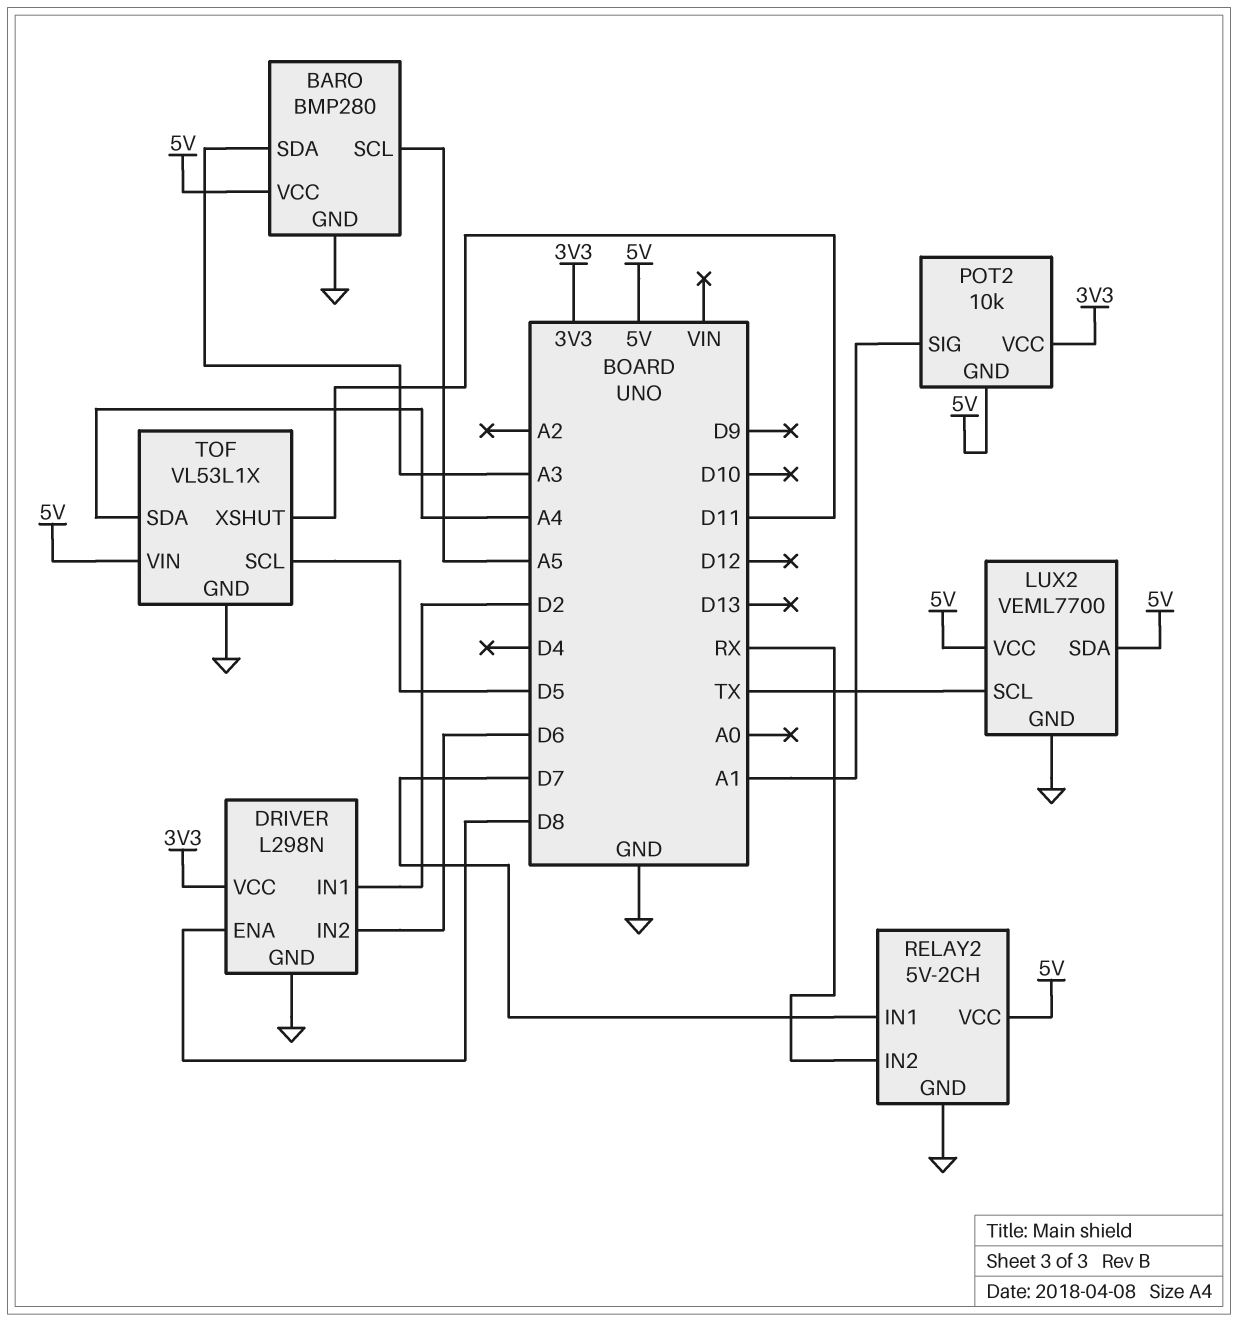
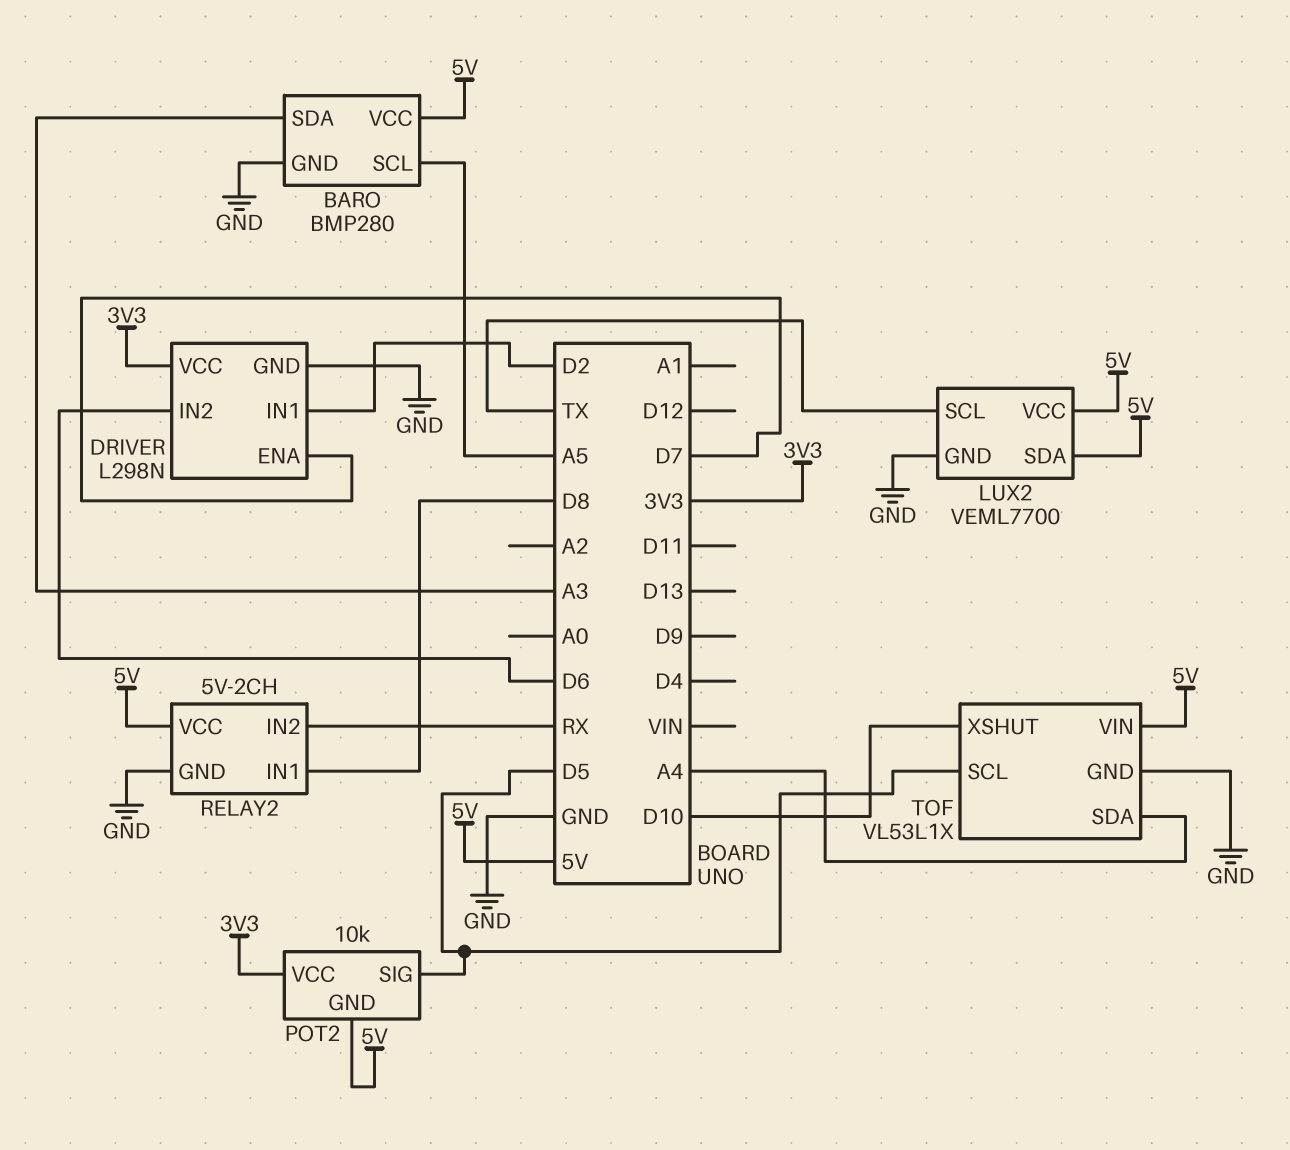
DRIVER pin ENA: D8 -> D7
POT2 pin SIG: A1 -> D5
RELAY2 pin IN1: D7 -> D8
TOF pin XSHUT: D11 -> D10

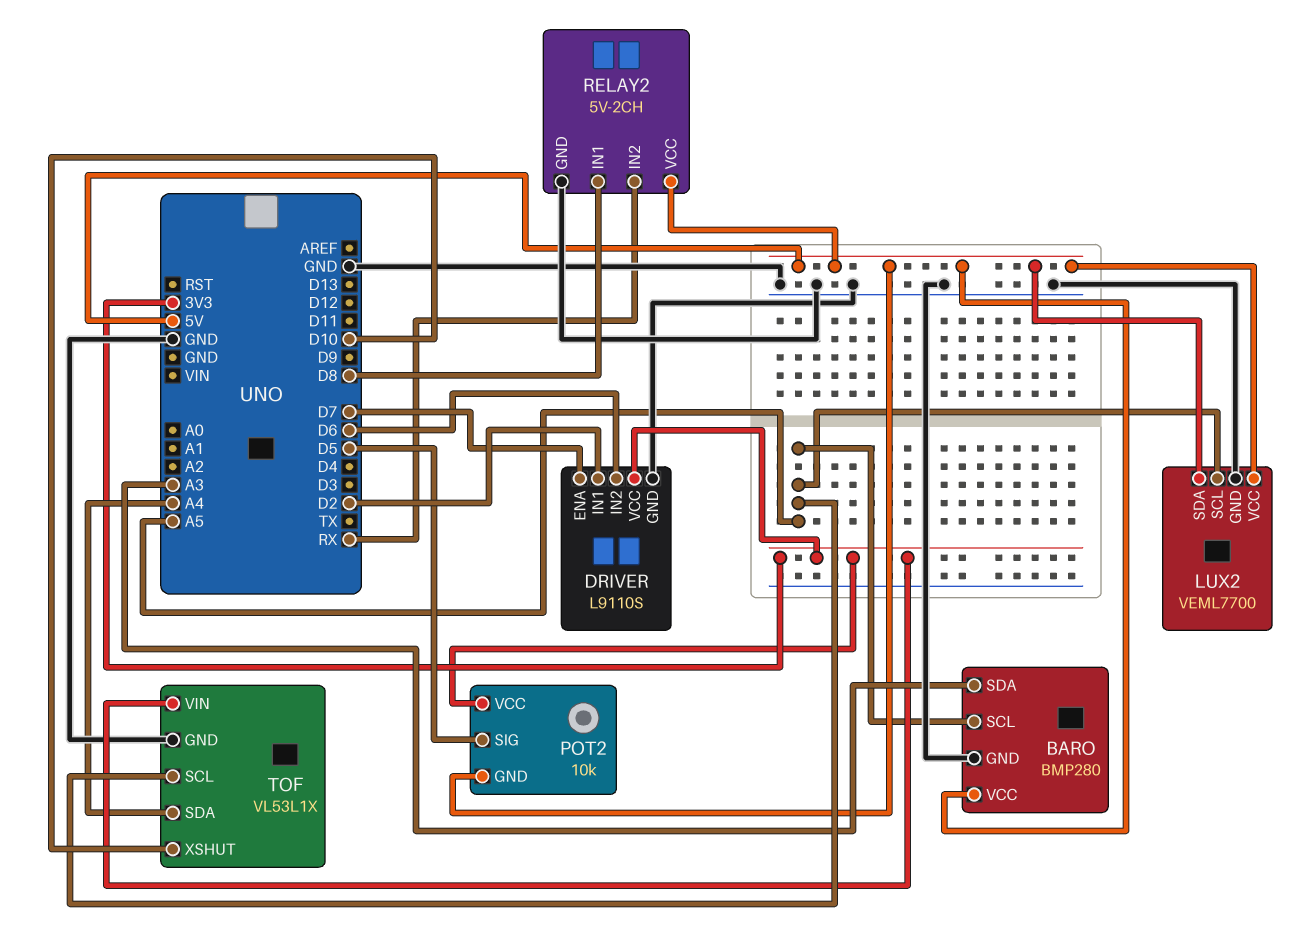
DRIVER: L298N -> L9110S
LUX2 pin SCL: TX -> A5
TOF pin SCL: D5 -> A5
TOF pin VIN: 5V -> 3V3

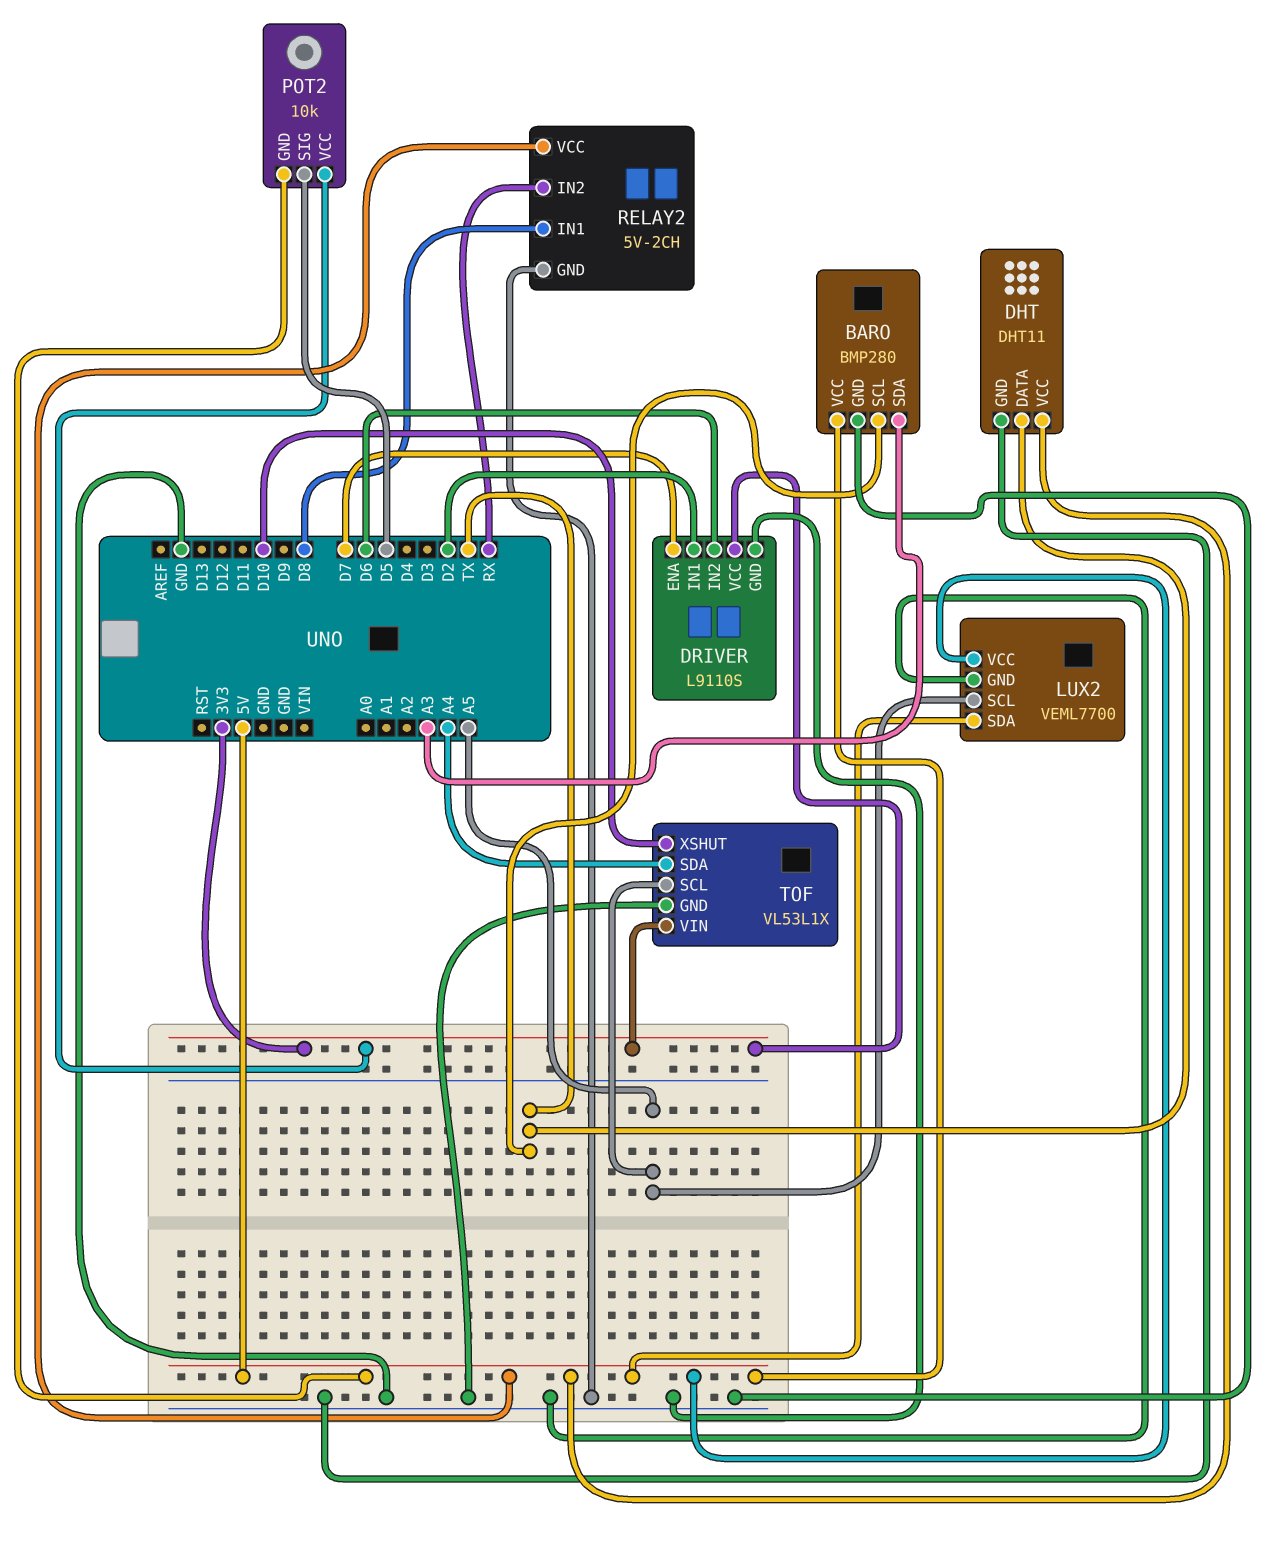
BARO pin SCL: A5 -> TX
DHT: none -> DHT11
DHT pin DATA: none -> TX
DHT pin GND: none -> GND
DHT pin VCC: none -> 5V

